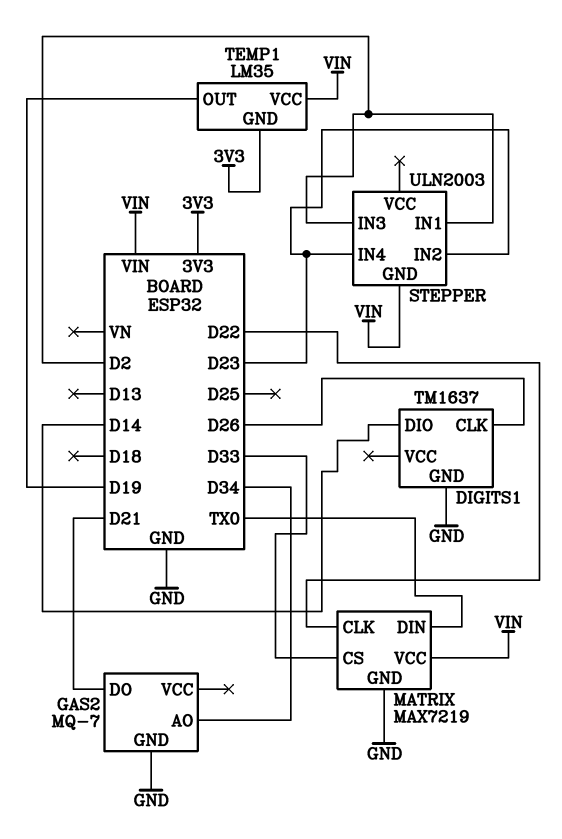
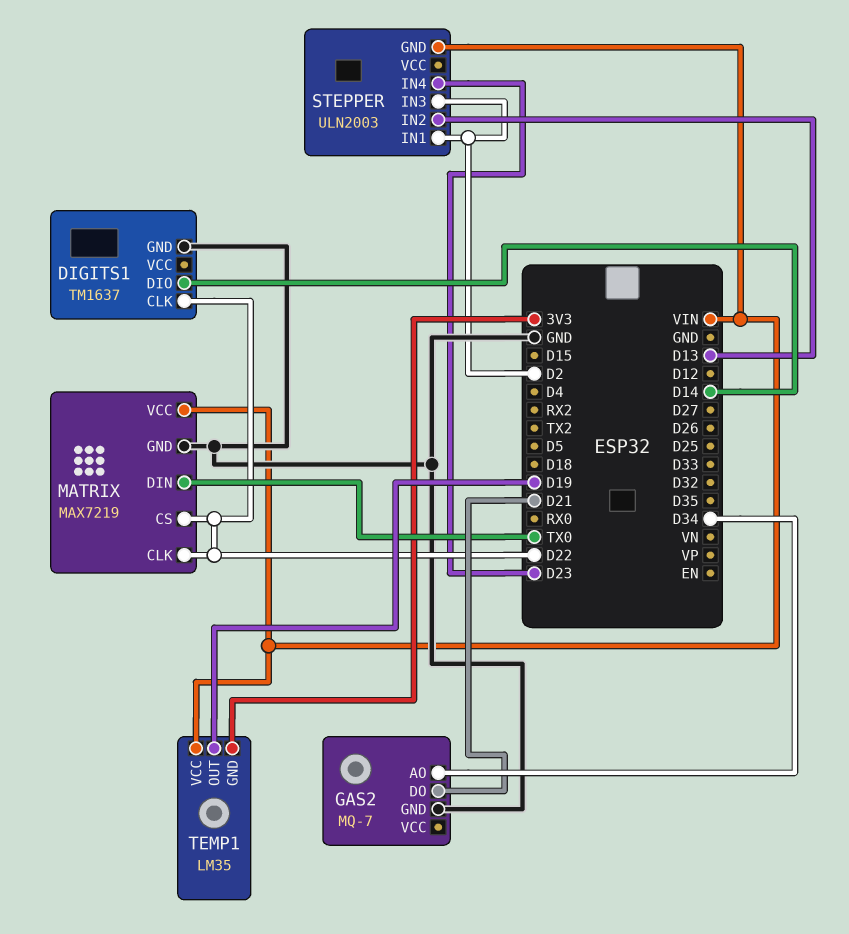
DIGITS1 pin CLK: D26 -> D22
MATRIX pin CS: D33 -> D22
STEPPER pin IN2: D23 -> D13

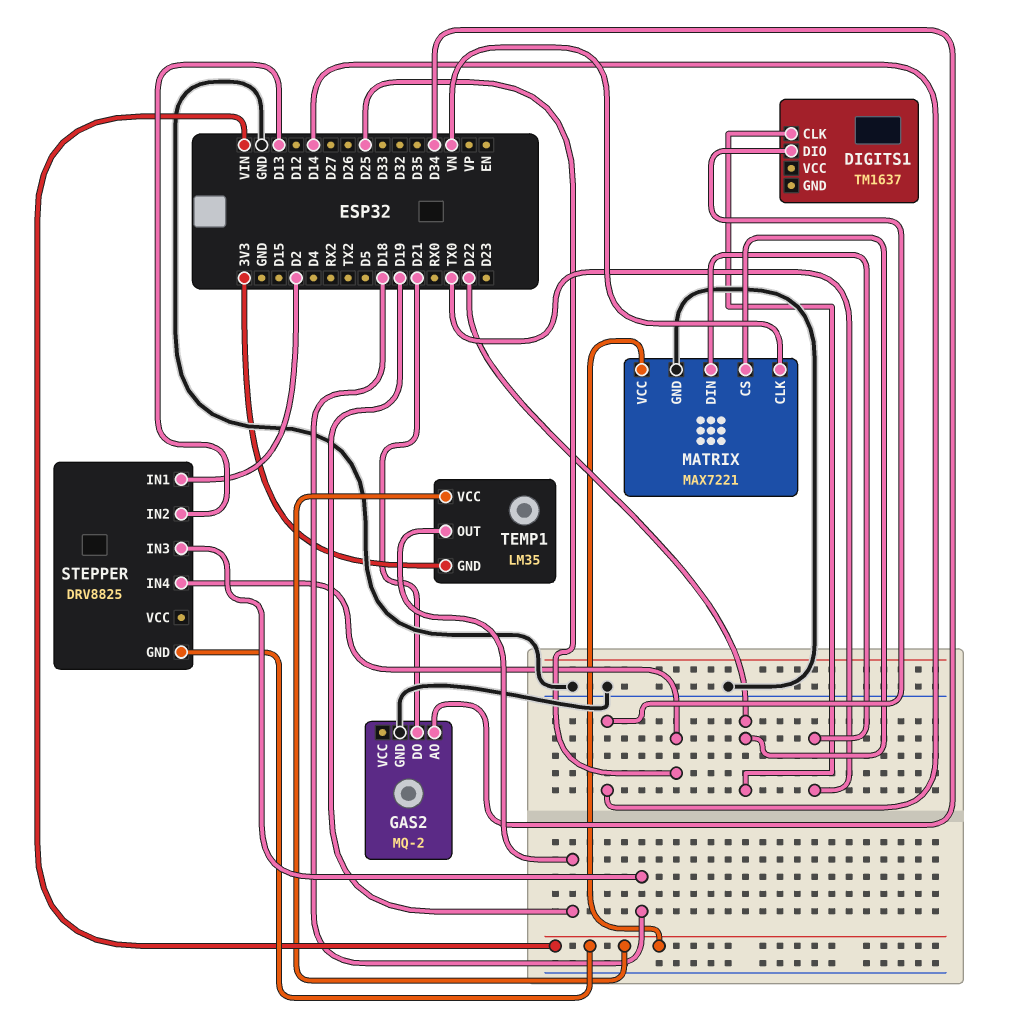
DIGITS1 pin GND: GND -> none
GAS2: MQ-7 -> MQ-2
MATRIX: MAX7219 -> MAX7221
MATRIX pin CLK: D22 -> VN
STEPPER: ULN2003 -> DRV8825
STEPPER pin IN3: D2 -> D18
STEPPER pin IN4: D23 -> D25

